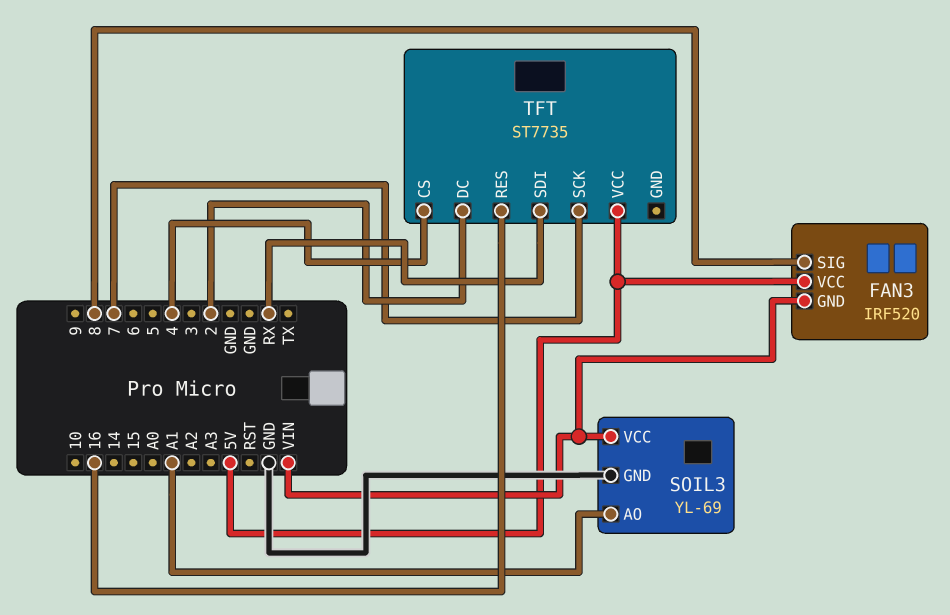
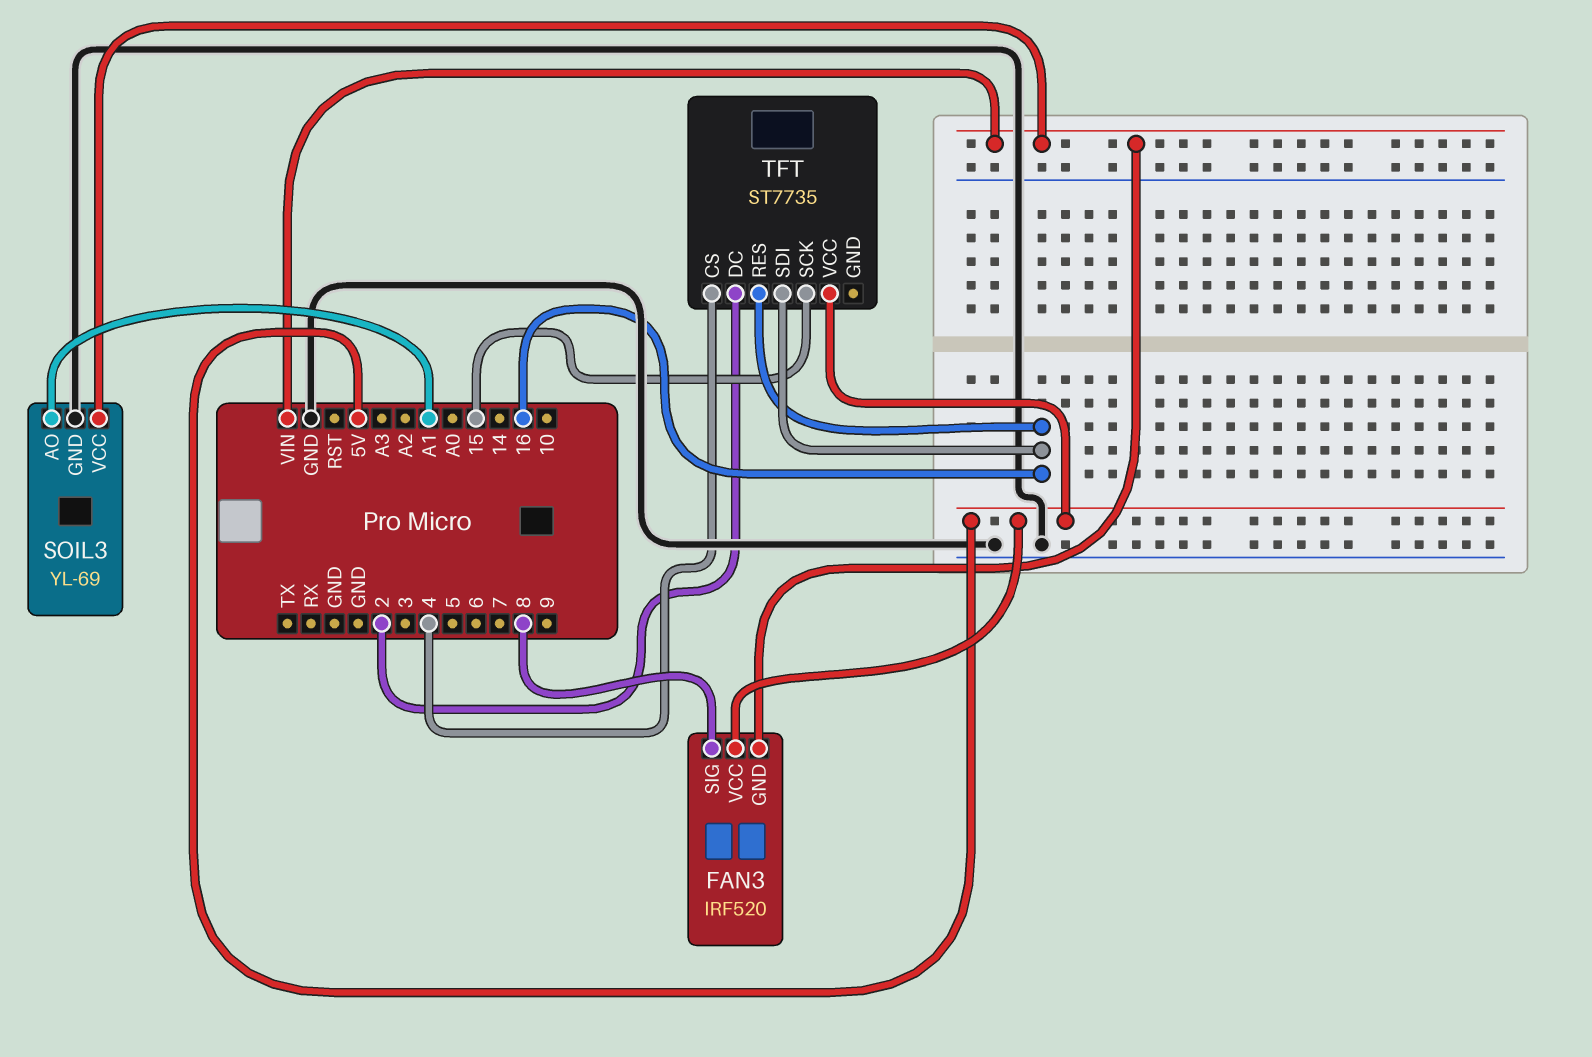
TFT pin SCK: 7 -> 15
TFT pin SDI: RX -> 16

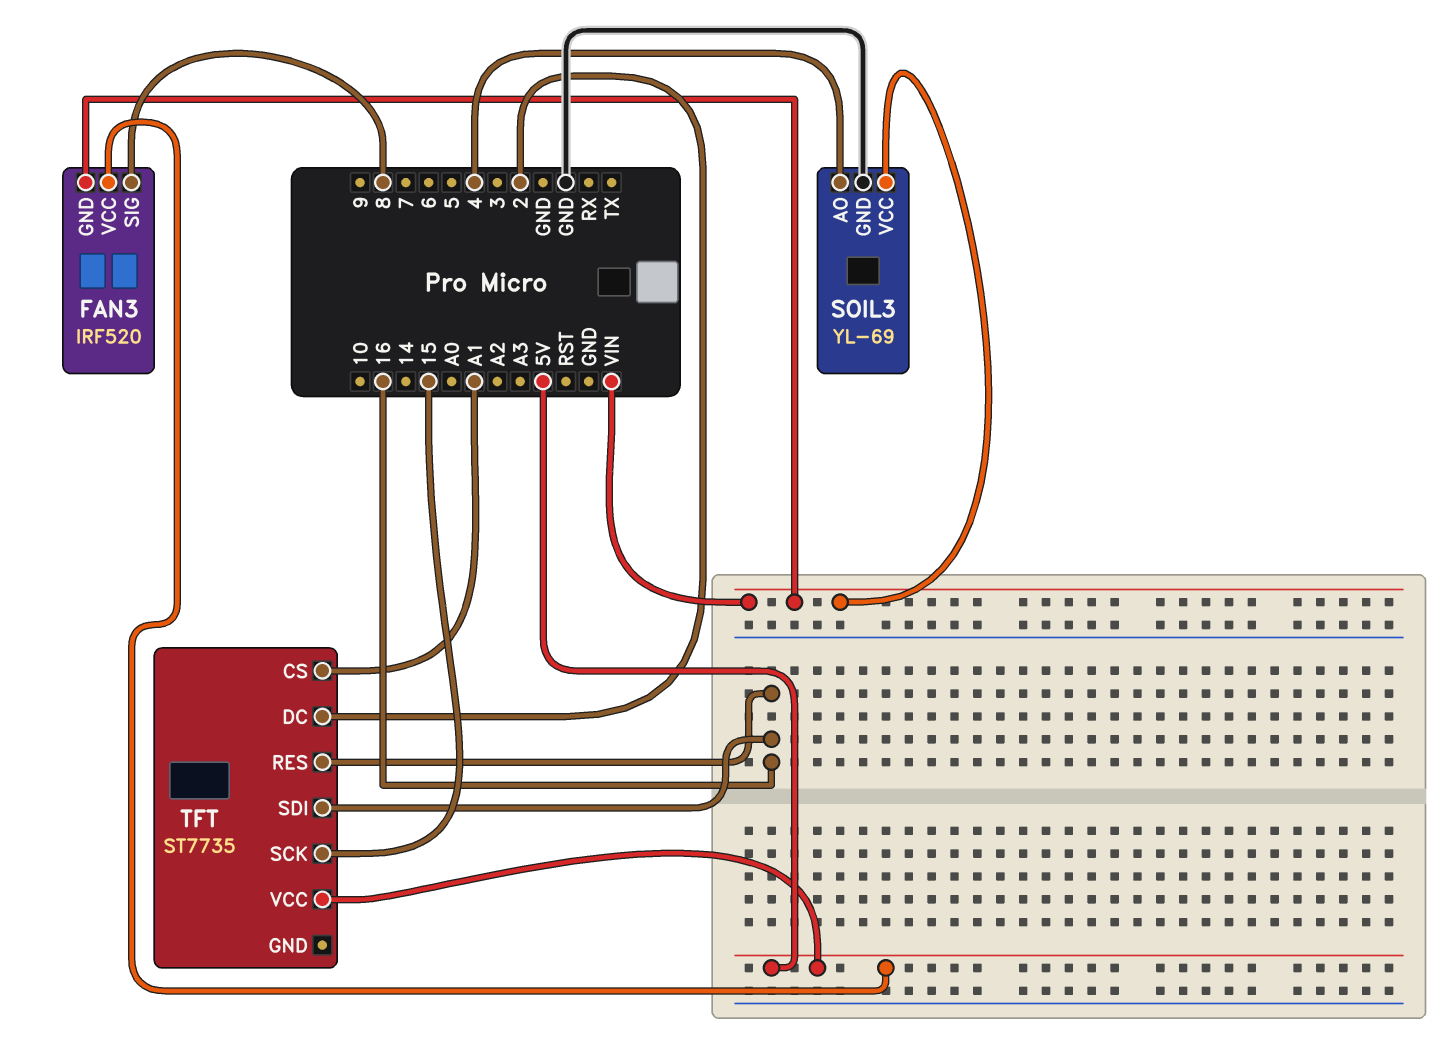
SOIL3 pin AO: A1 -> 4
TFT pin CS: 4 -> A1

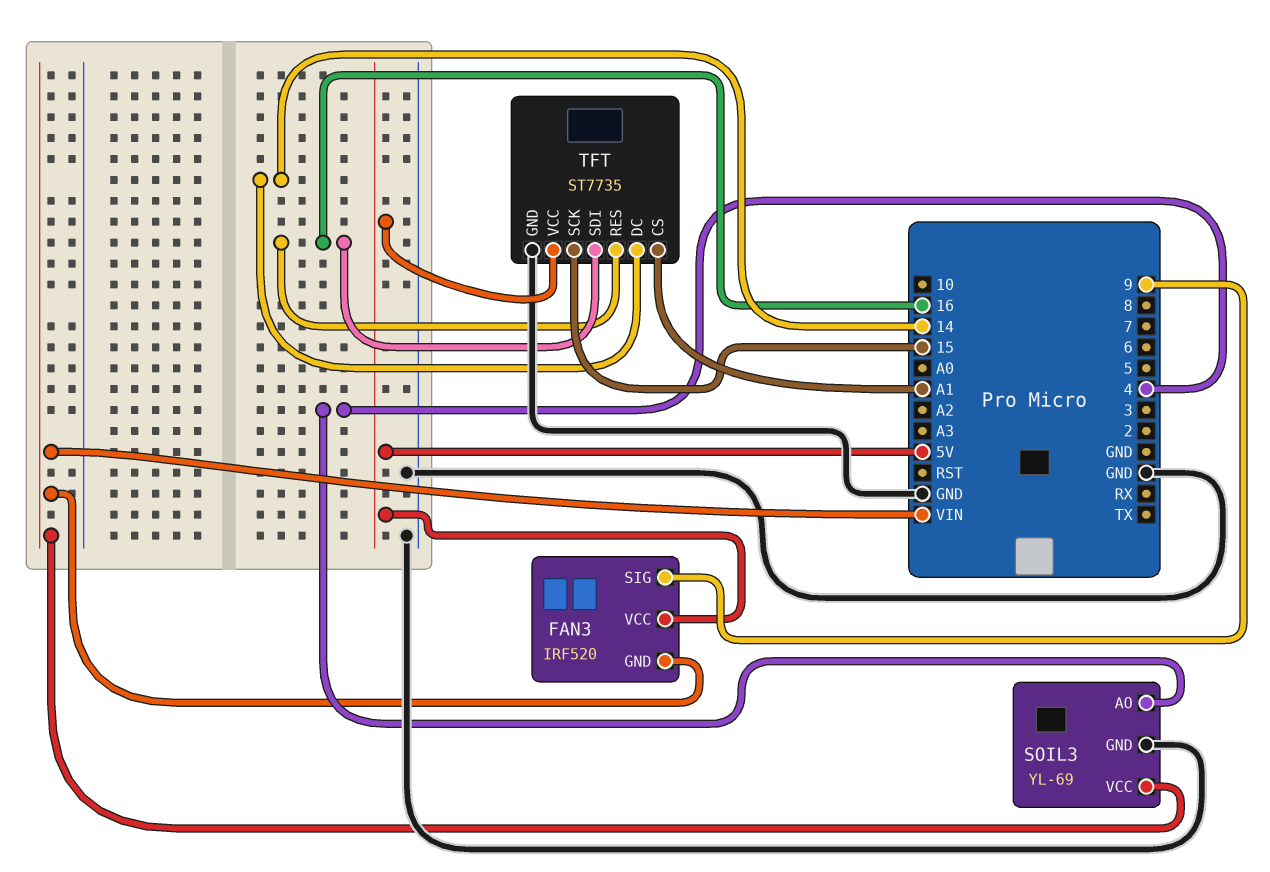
FAN3 pin SIG: 8 -> 9
TFT pin DC: 2 -> 14
TFT pin GND: none -> GND

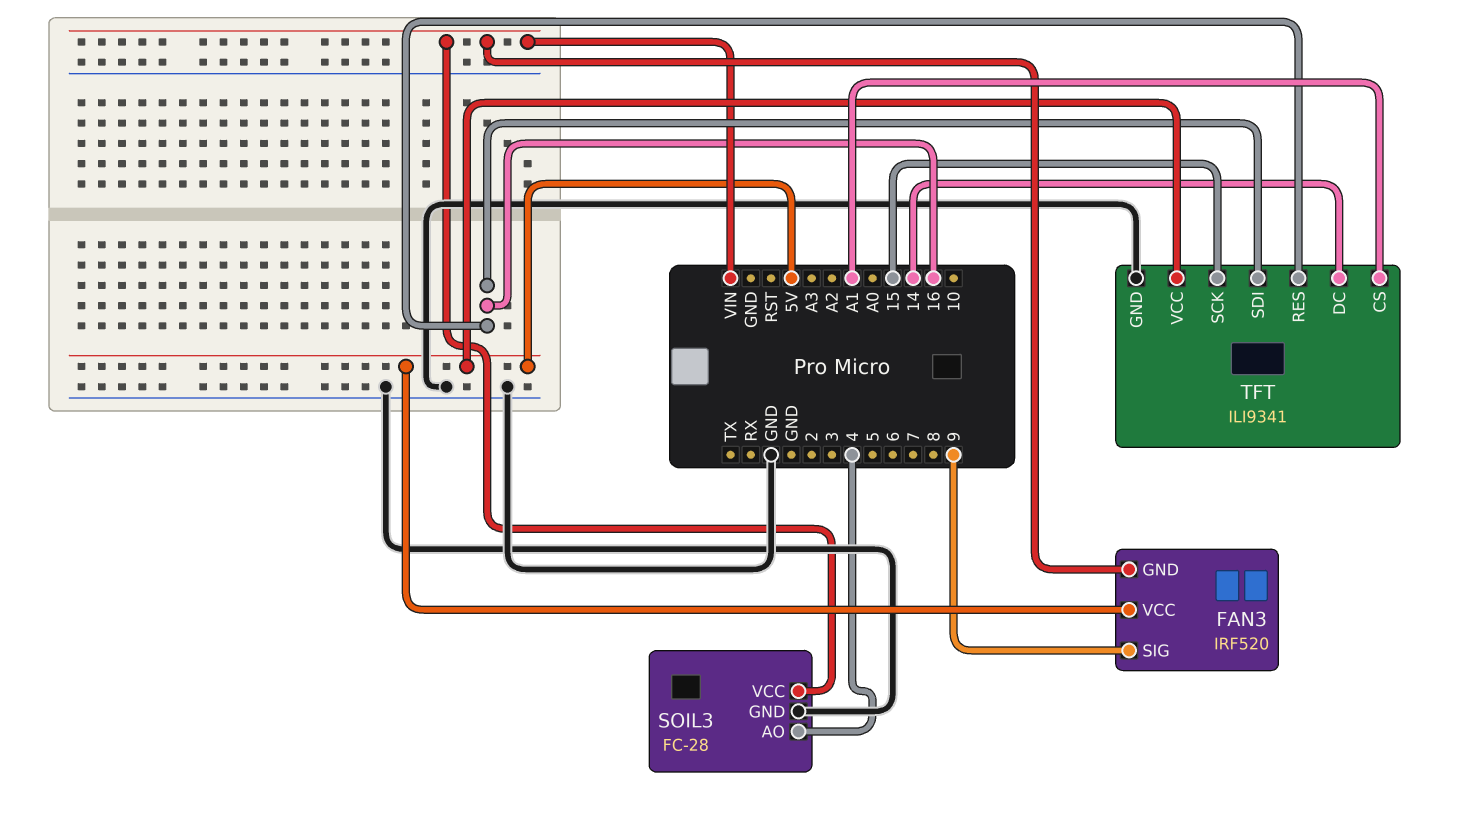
SOIL3: YL-69 -> FC-28
TFT: ST7735 -> ILI9341

